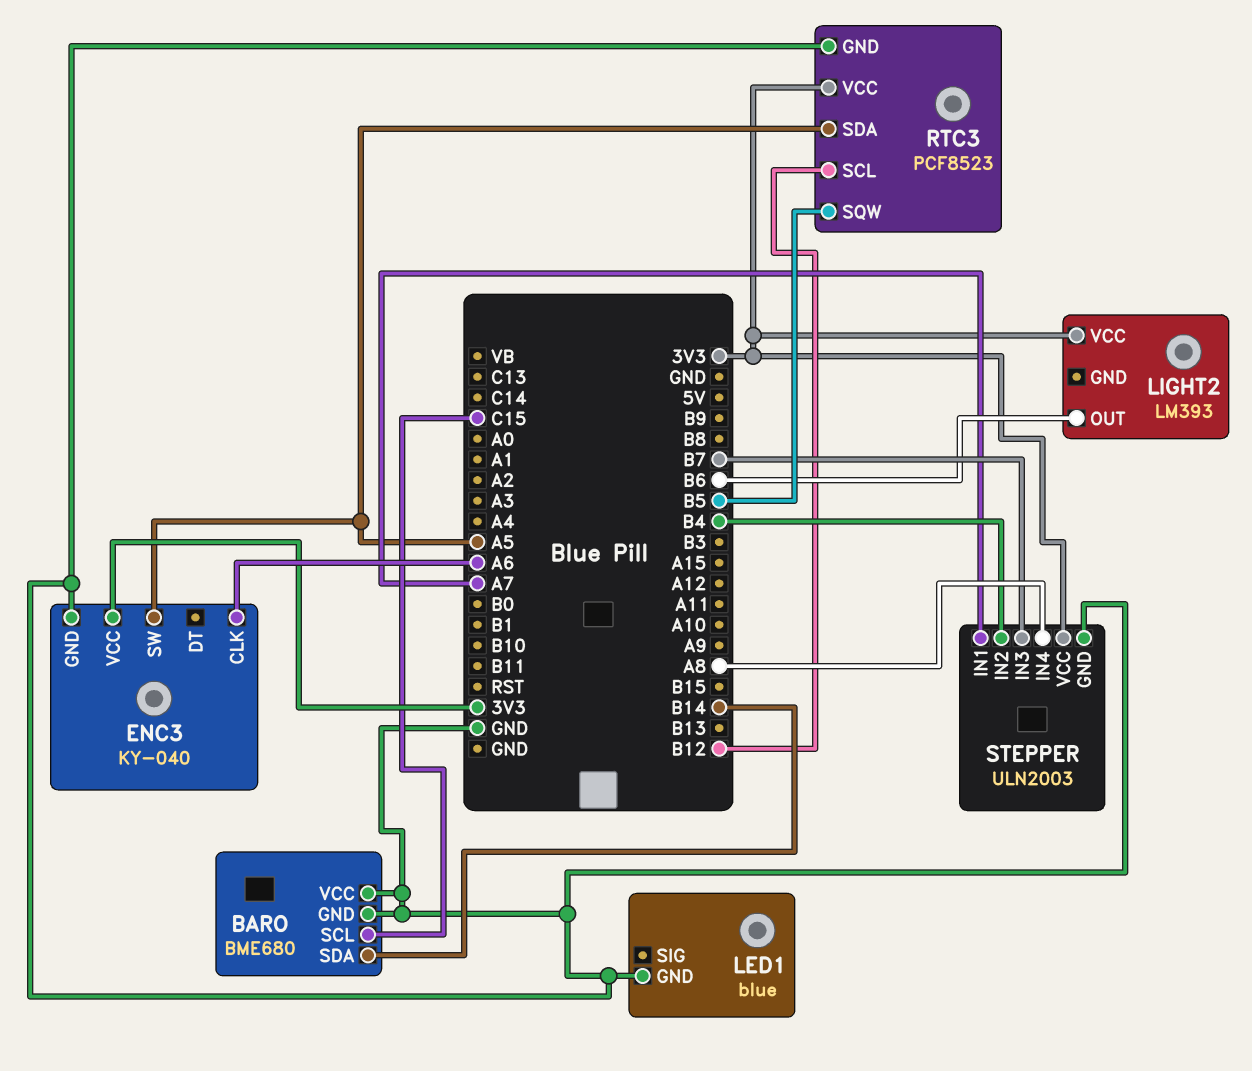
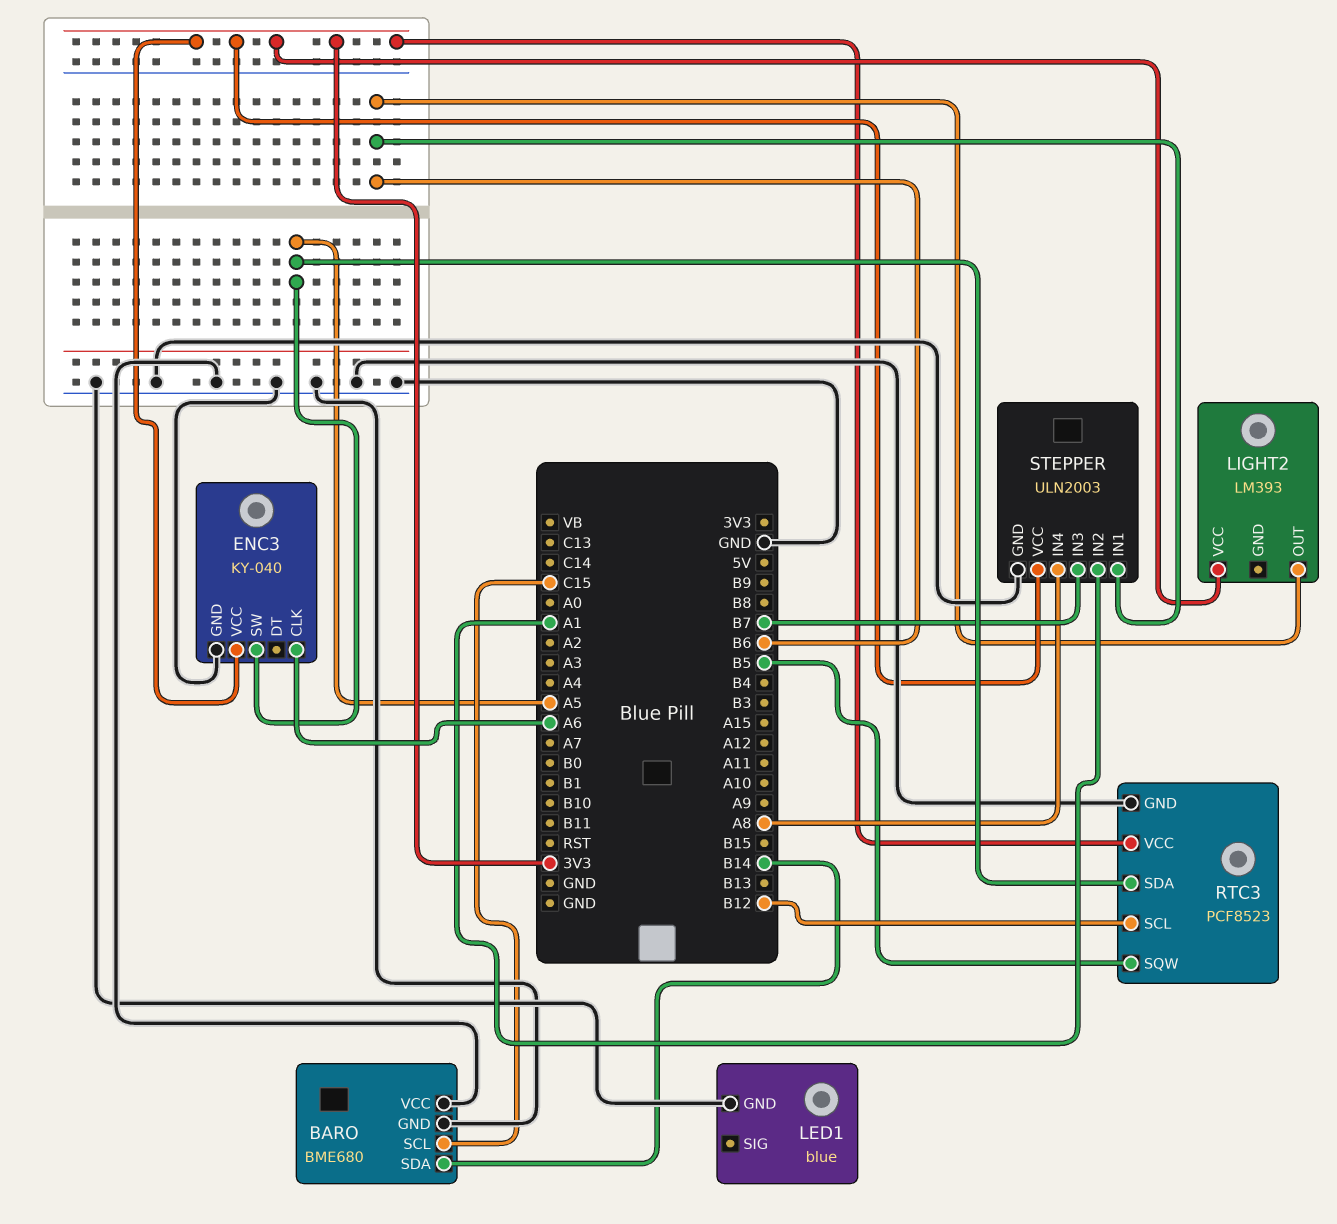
STEPPER pin IN1: A7 -> B6
STEPPER pin IN2: B4 -> A1

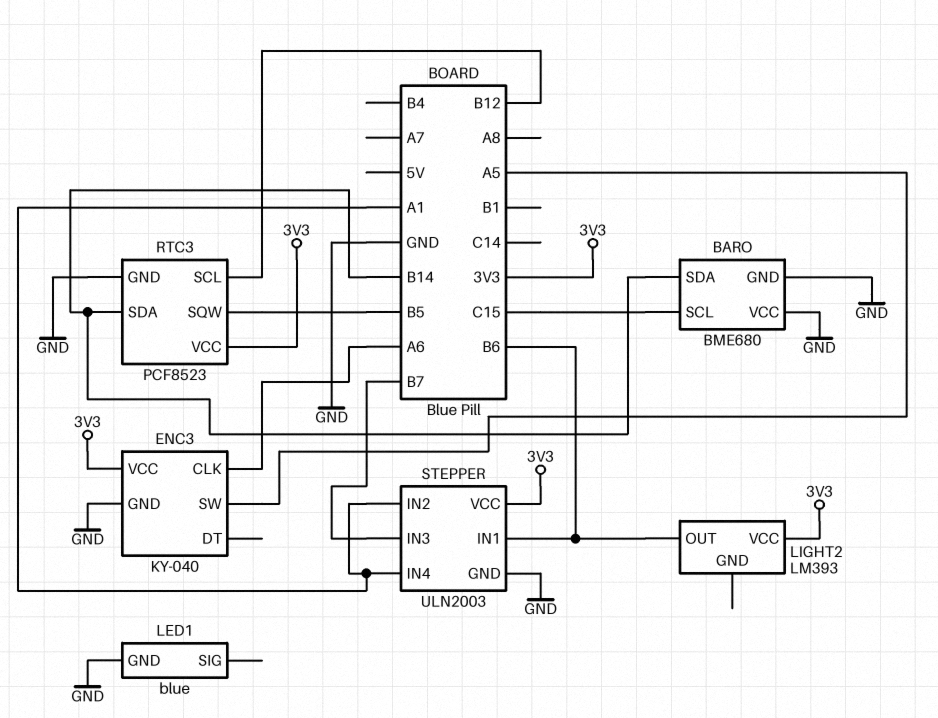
RTC3 pin SDA: A5 -> B14
STEPPER pin IN4: A8 -> A1

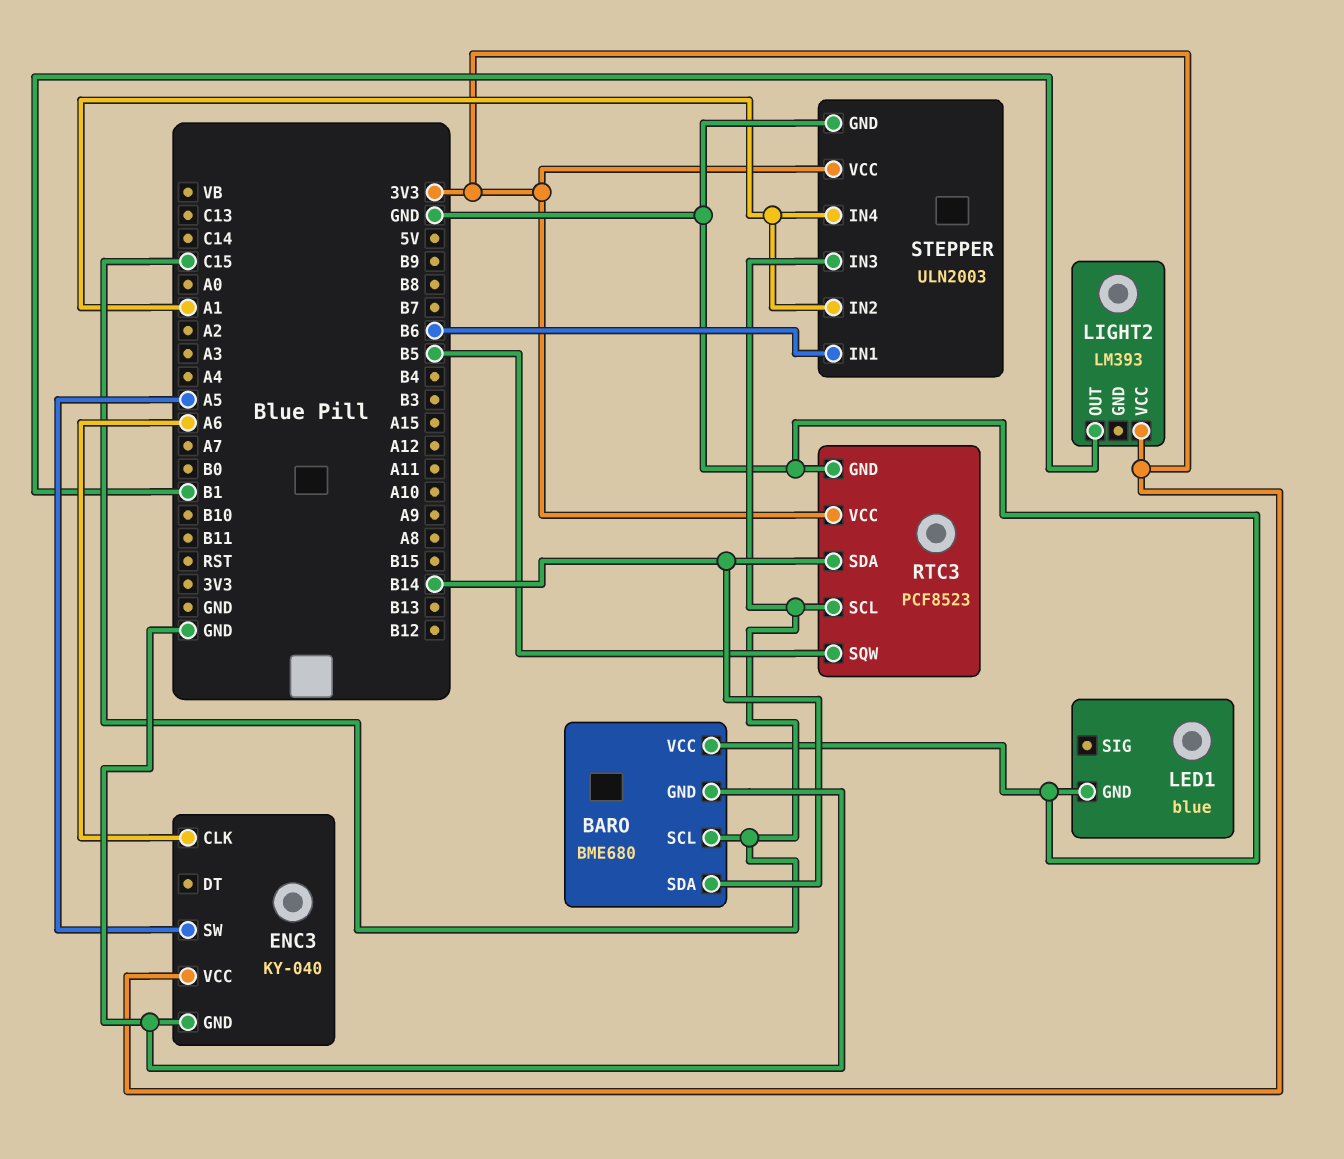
LIGHT2 pin OUT: B6 -> B1
RTC3 pin SCL: B12 -> C15
STEPPER pin IN3: B7 -> C15

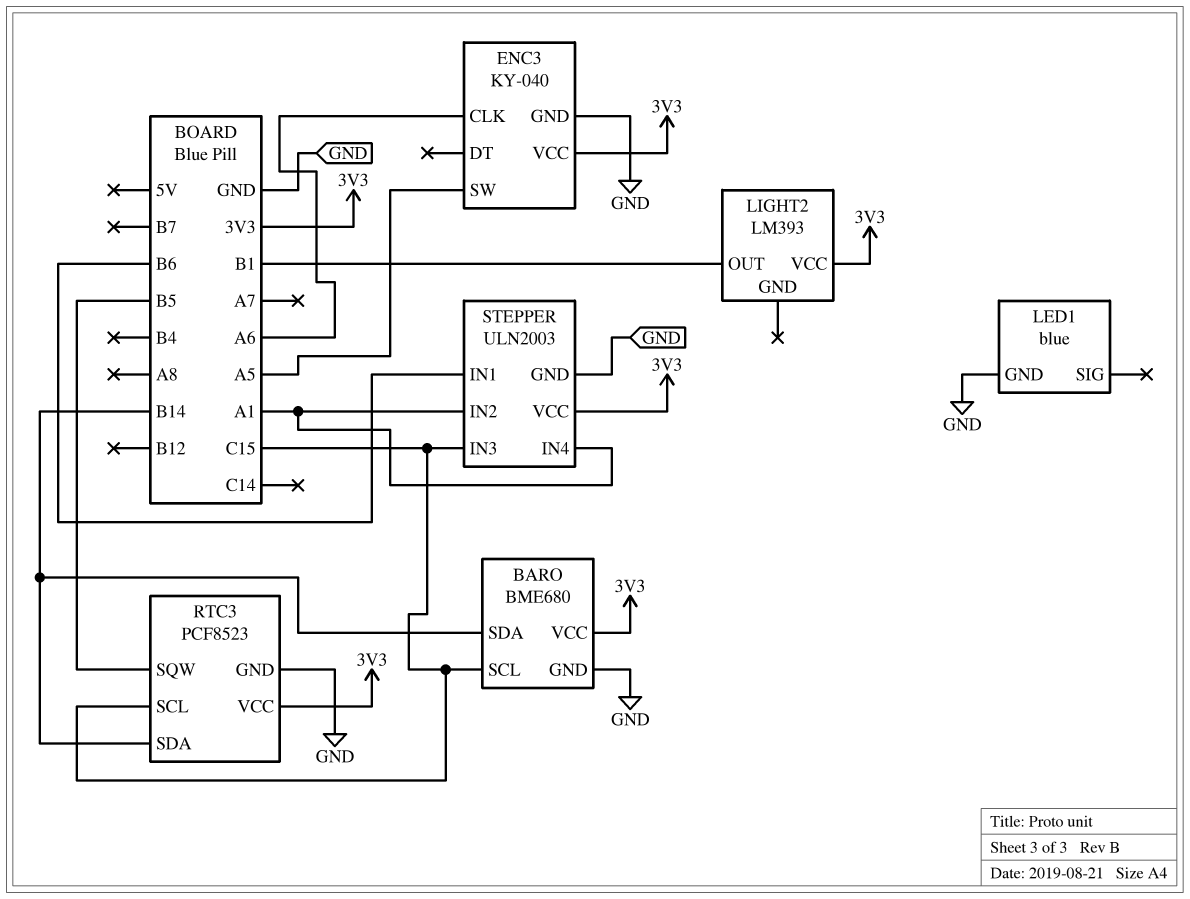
BARO pin VCC: GND -> 3V3

